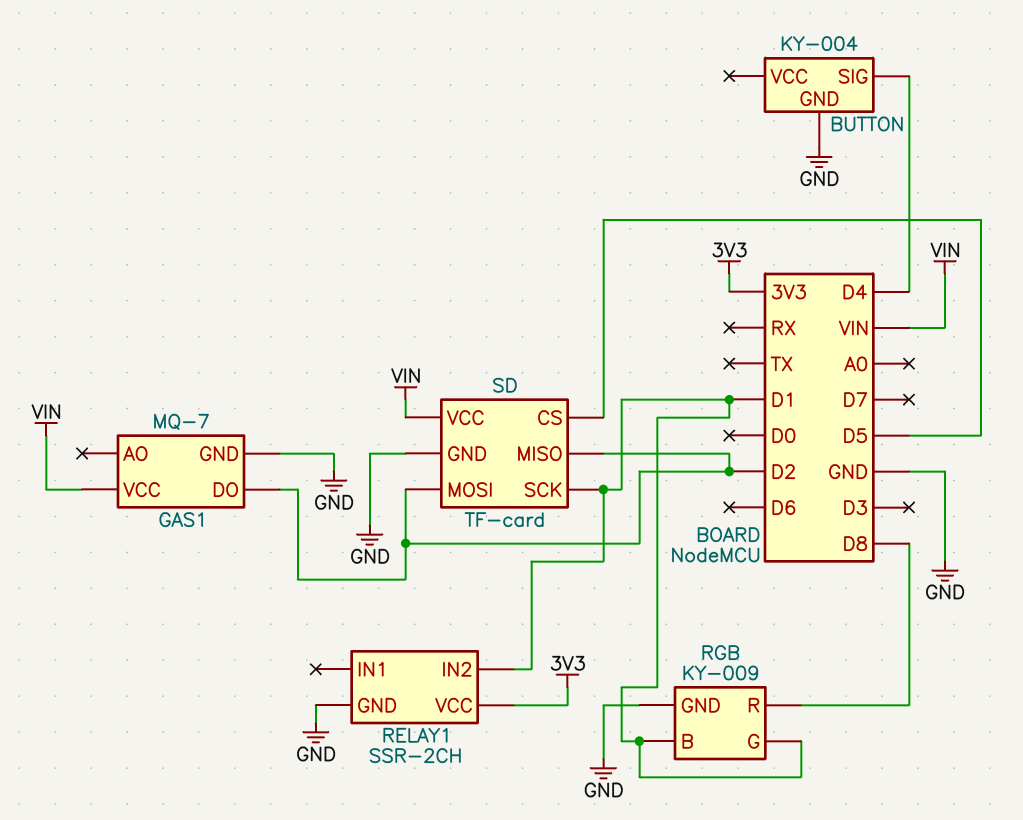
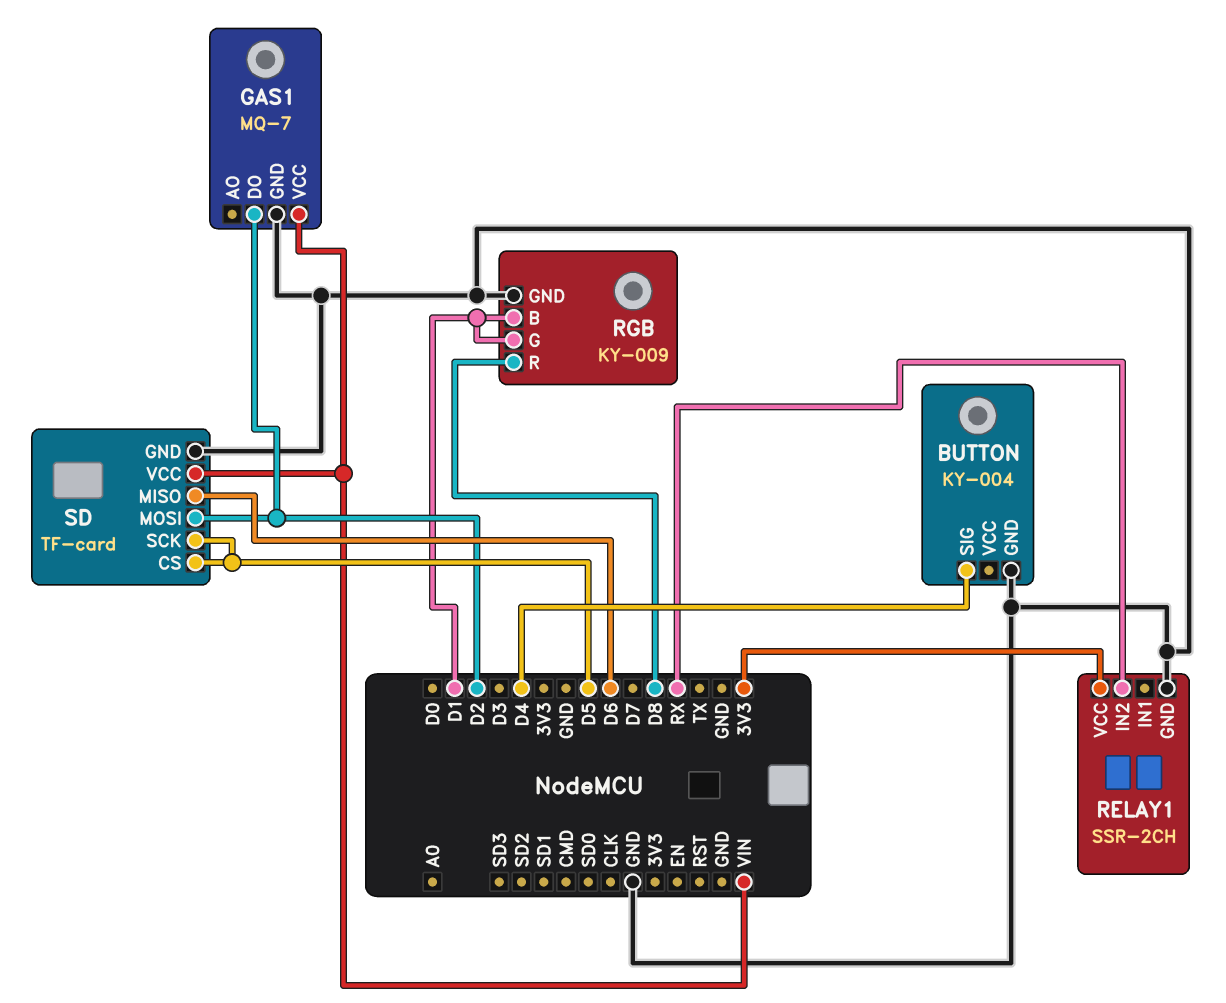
RELAY1 pin IN2: D1 -> RX
SD pin MISO: D2 -> D6
SD pin SCK: D1 -> D5

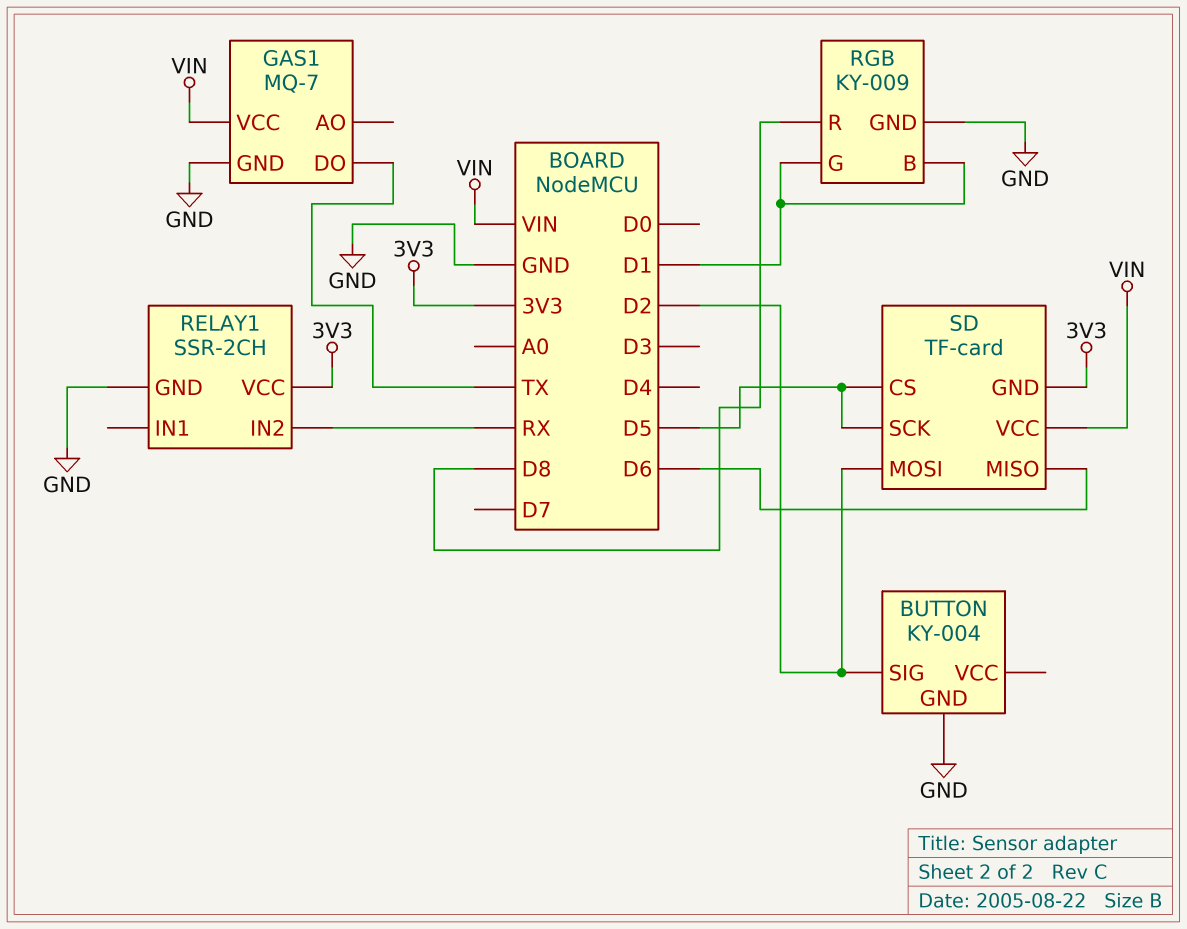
BUTTON pin SIG: D4 -> D2
GAS1 pin DO: D2 -> TX
SD pin GND: GND -> 3V3

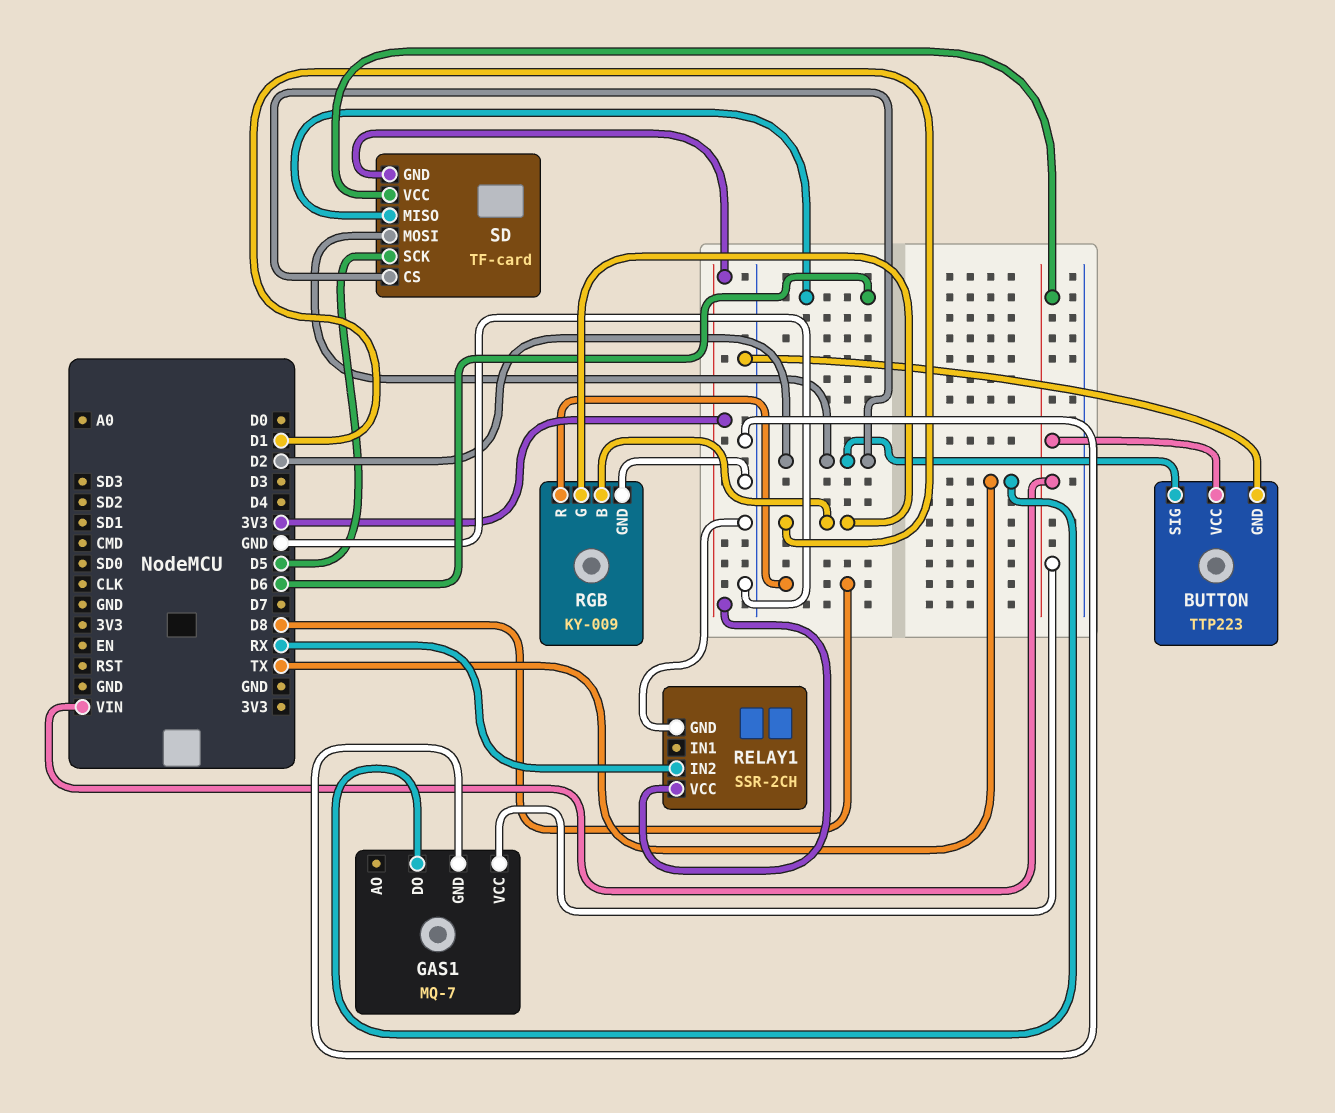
BUTTON: KY-004 -> TTP223
BUTTON pin VCC: none -> VIN
SD pin CS: D5 -> D2

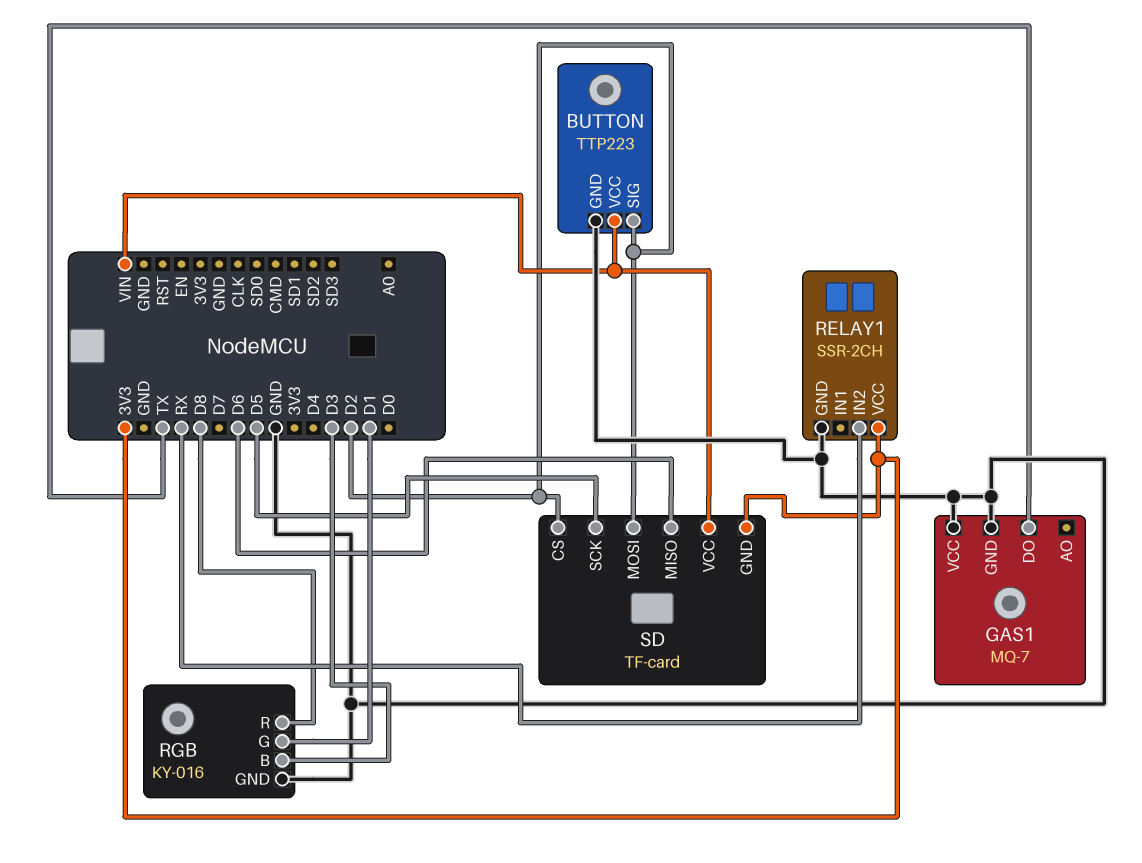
GAS1 pin VCC: VIN -> GND
RGB: KY-009 -> KY-016
RGB pin B: D1 -> D3

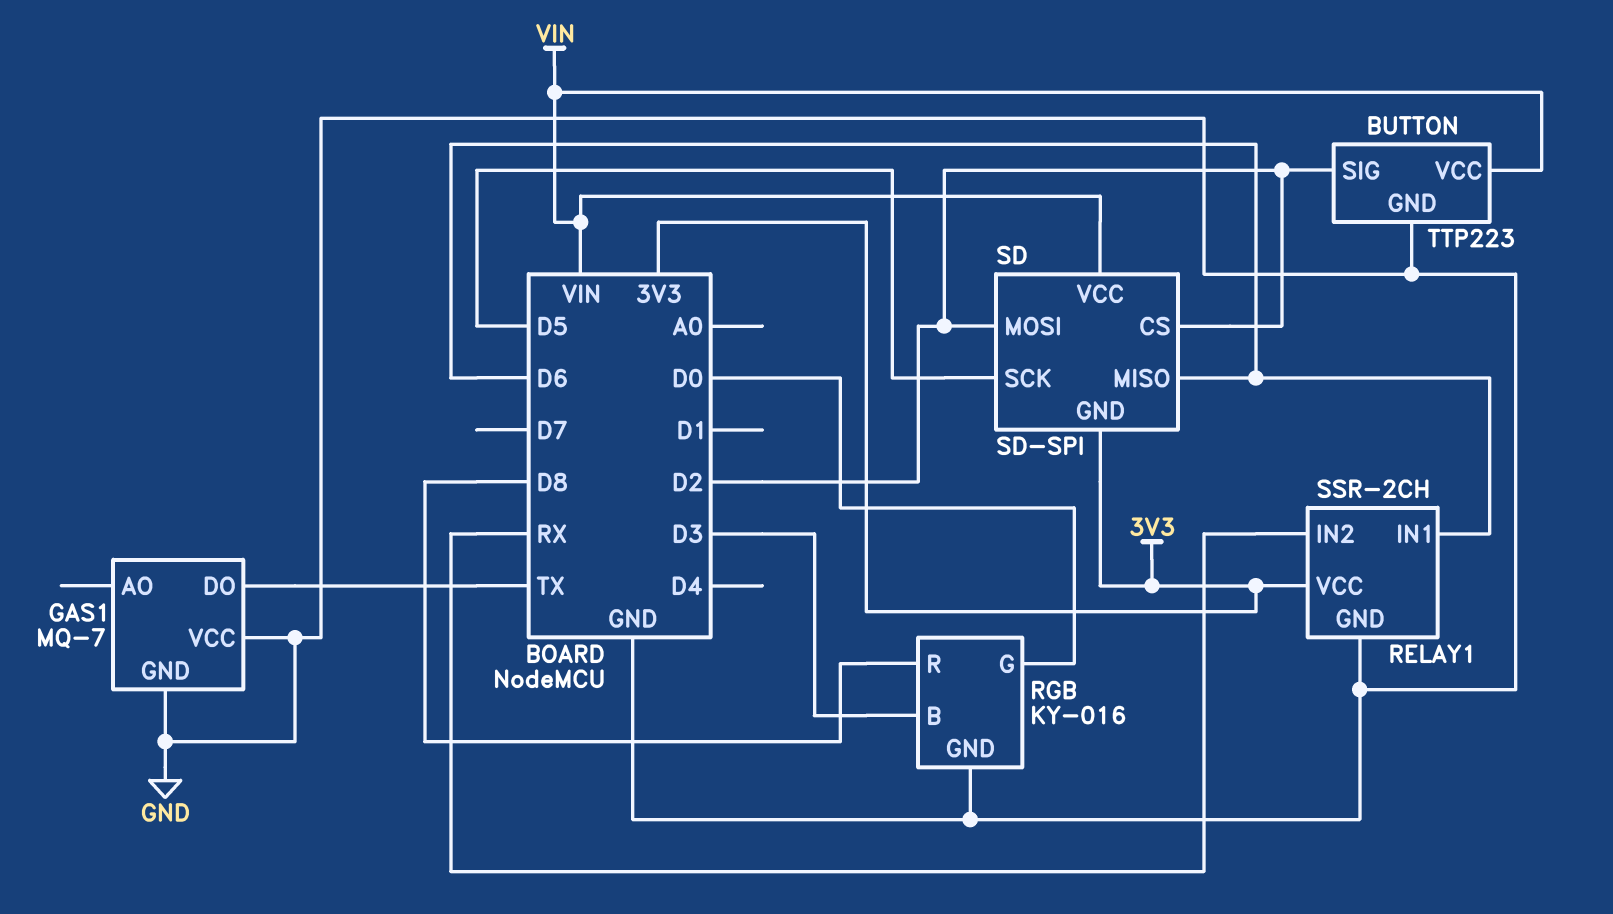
RELAY1 pin IN1: none -> D6
RGB pin G: D1 -> D0
SD: TF-card -> SD-SPI

